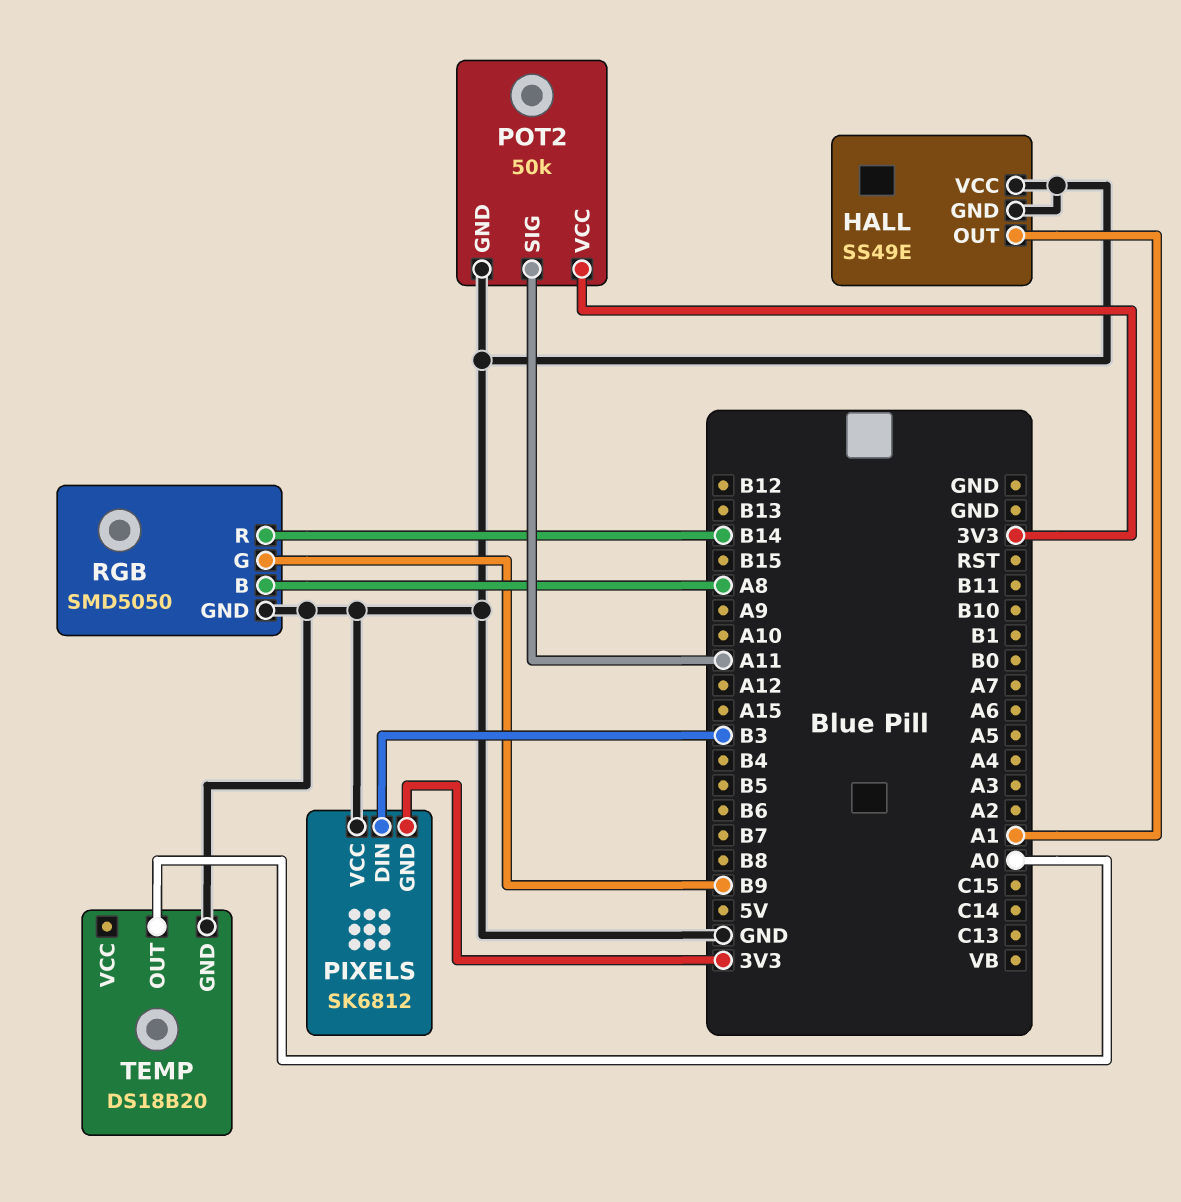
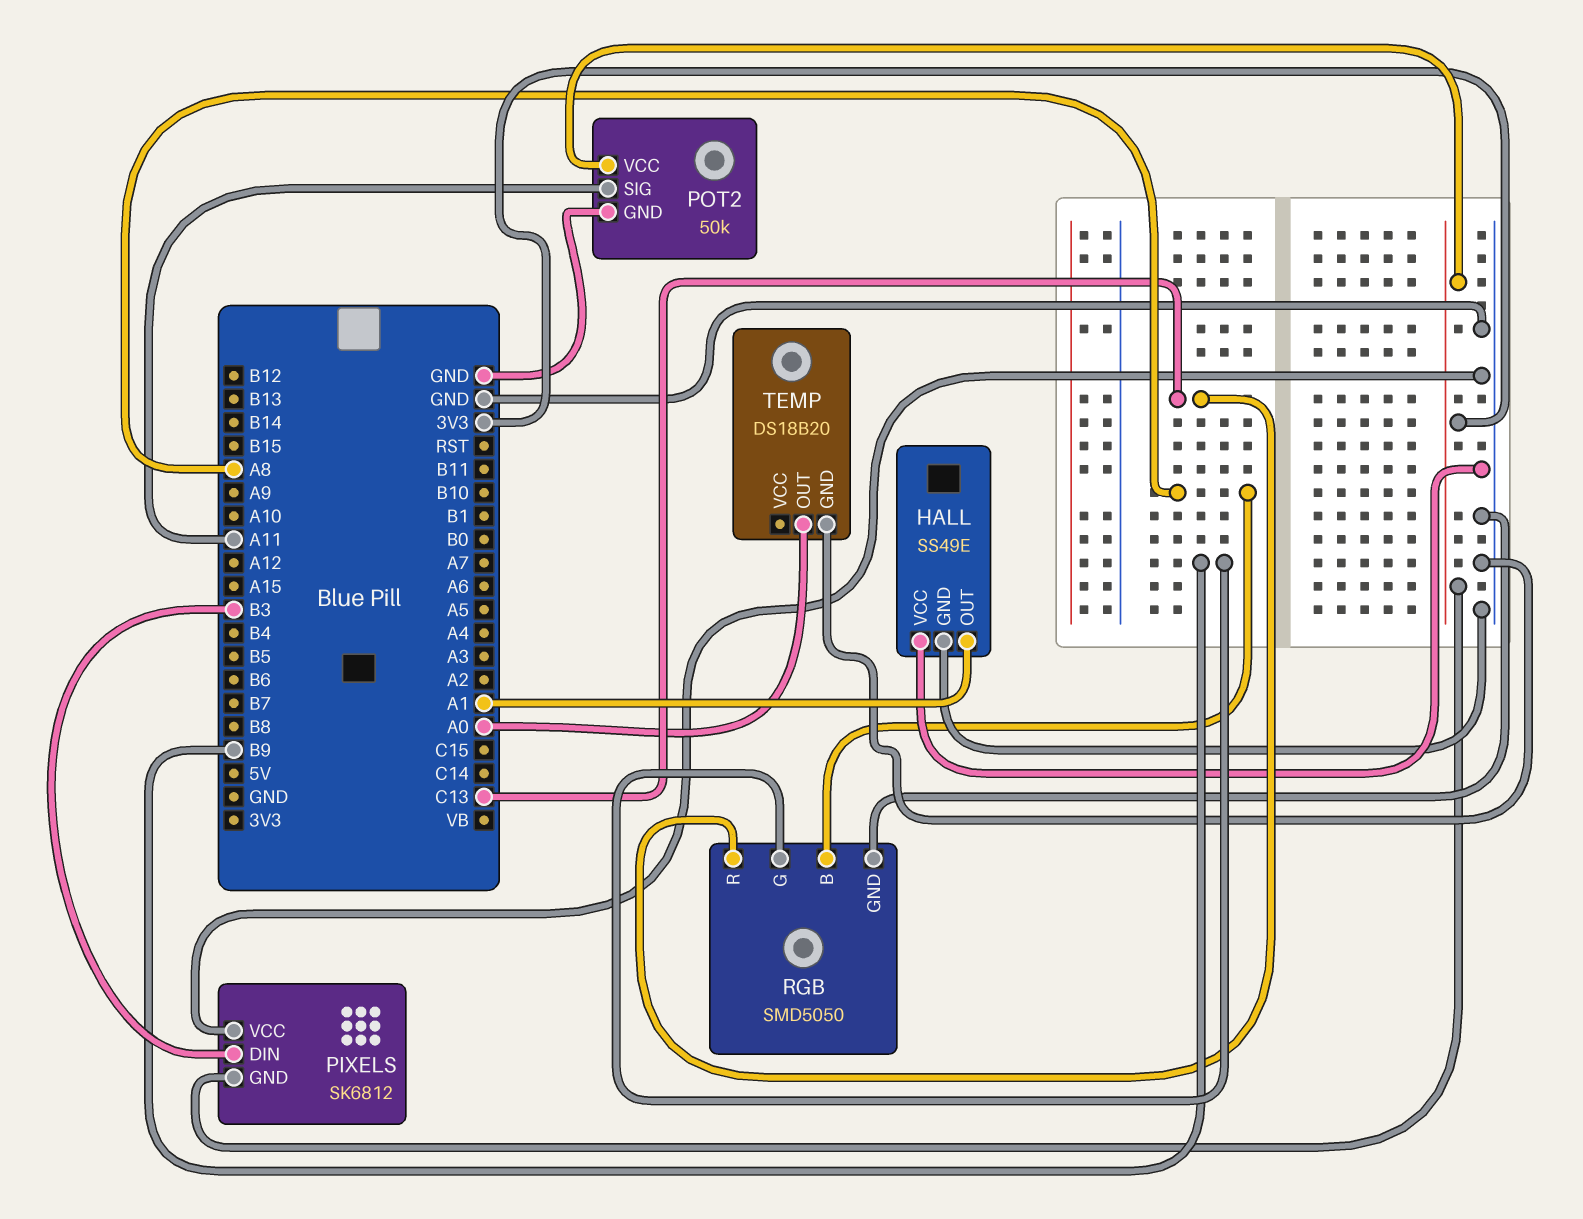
RGB pin R: B14 -> C13

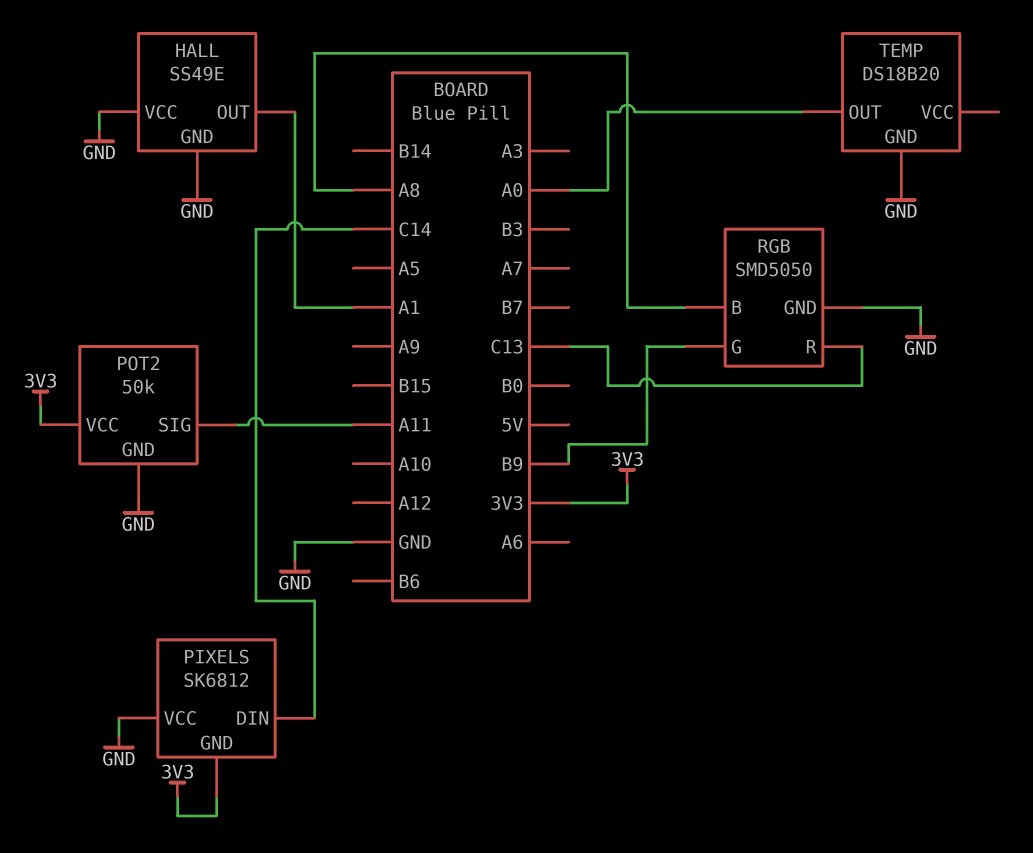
PIXELS pin DIN: B3 -> C14

